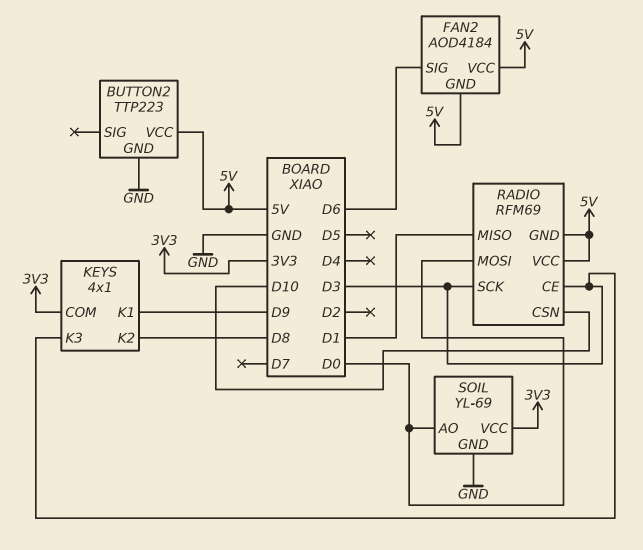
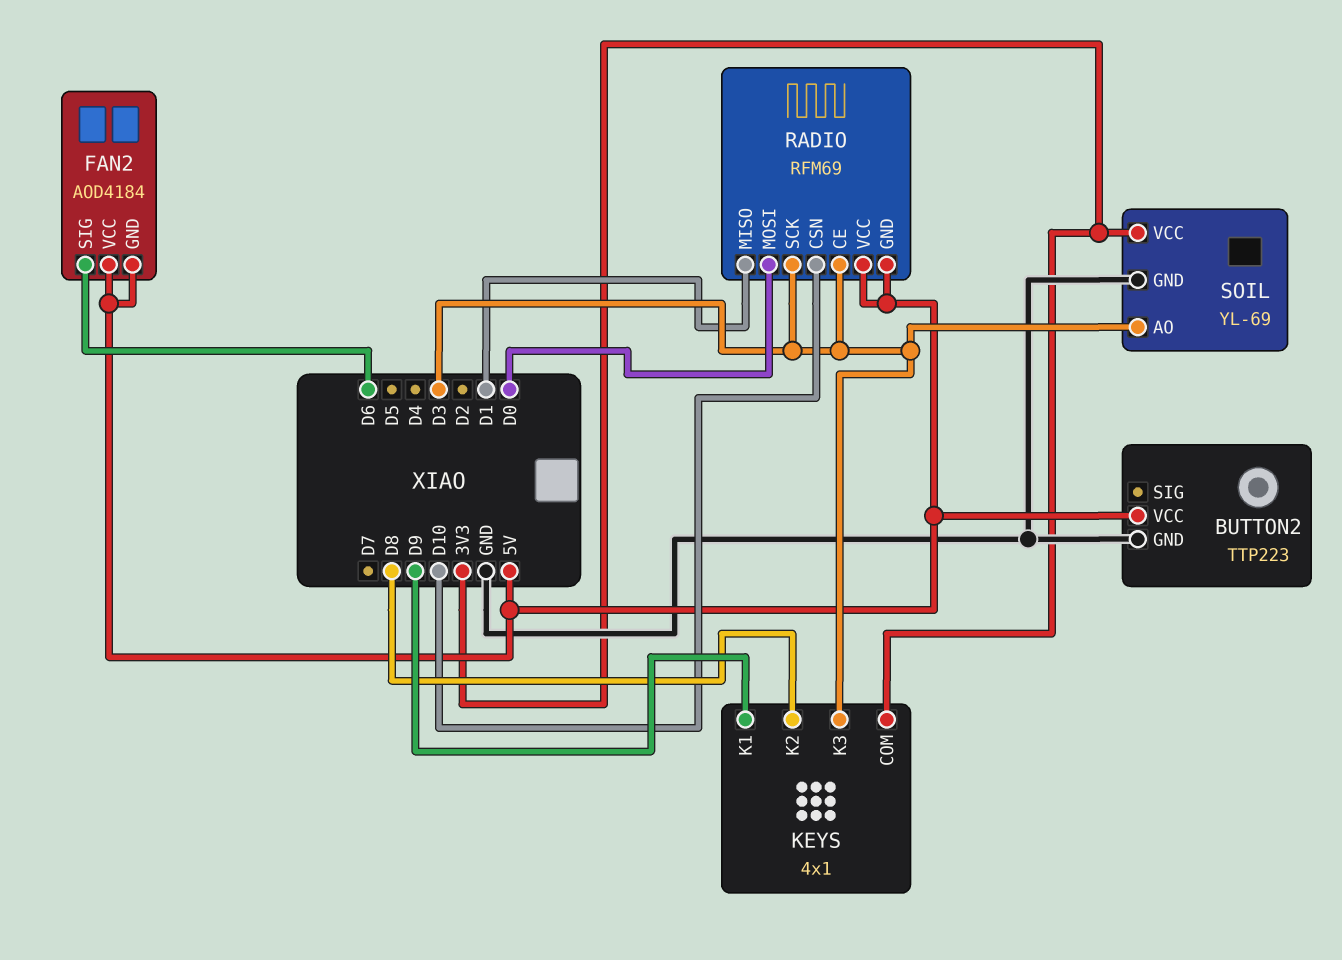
SOIL pin AO: D0 -> D3

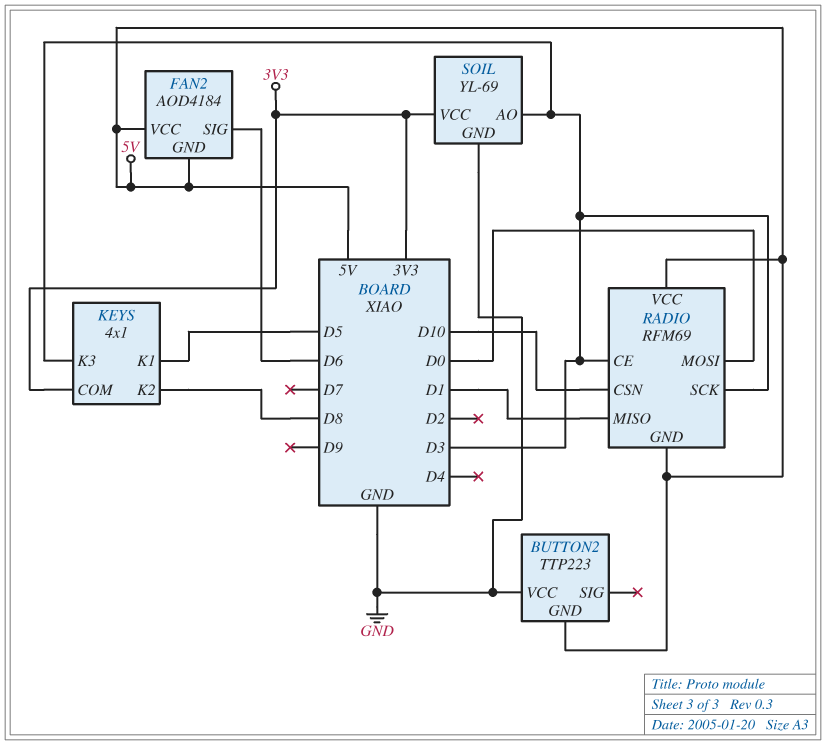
BUTTON2 pin GND: GND -> 5V
BUTTON2 pin VCC: 5V -> GND
KEYS pin K1: D9 -> D5

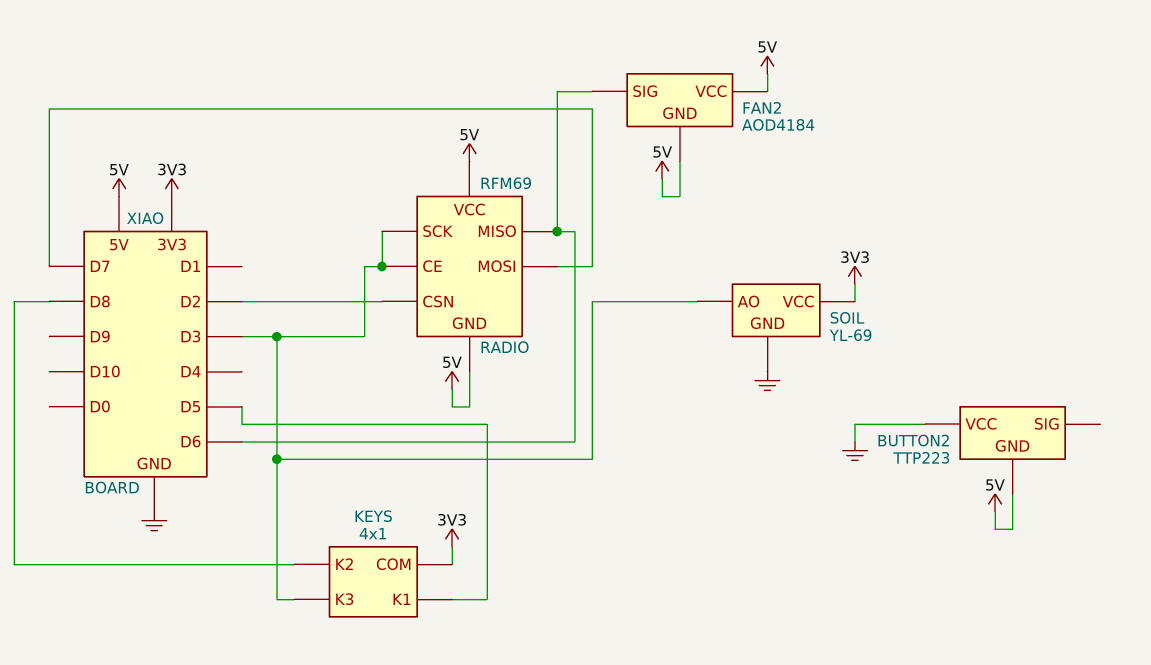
RADIO pin CSN: D10 -> D2
RADIO pin MISO: D1 -> D6
RADIO pin MOSI: D0 -> D7

